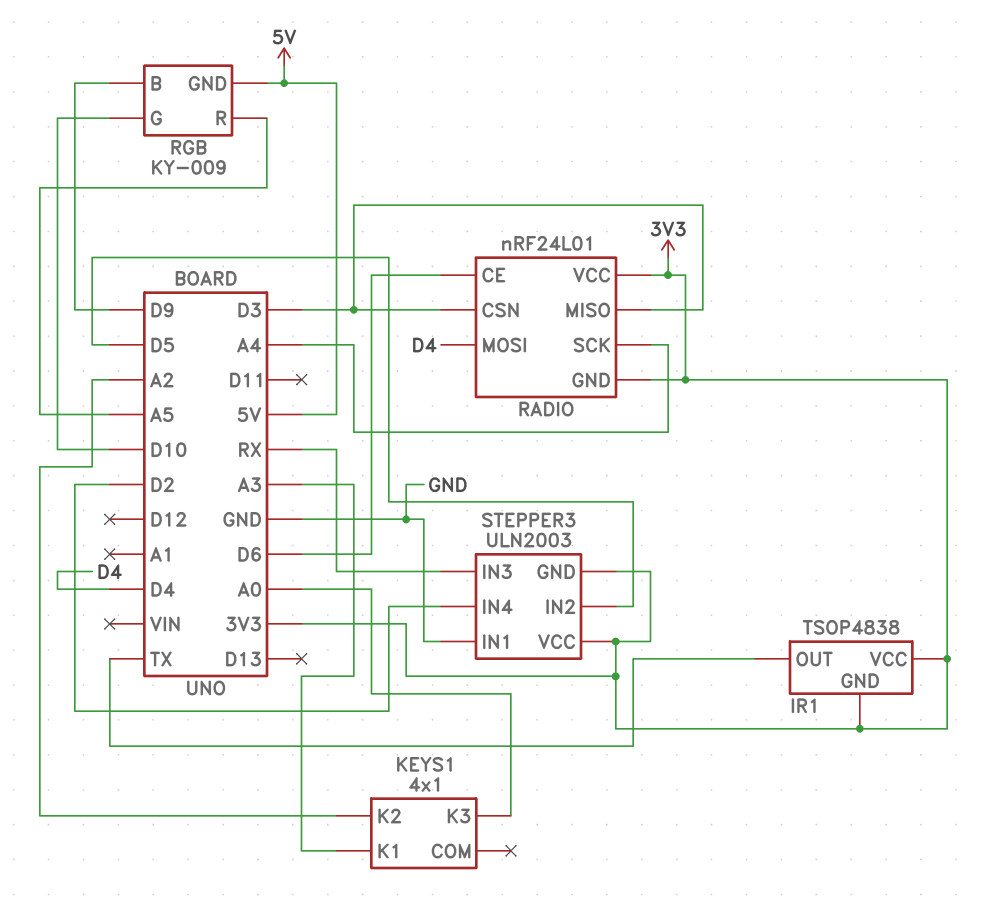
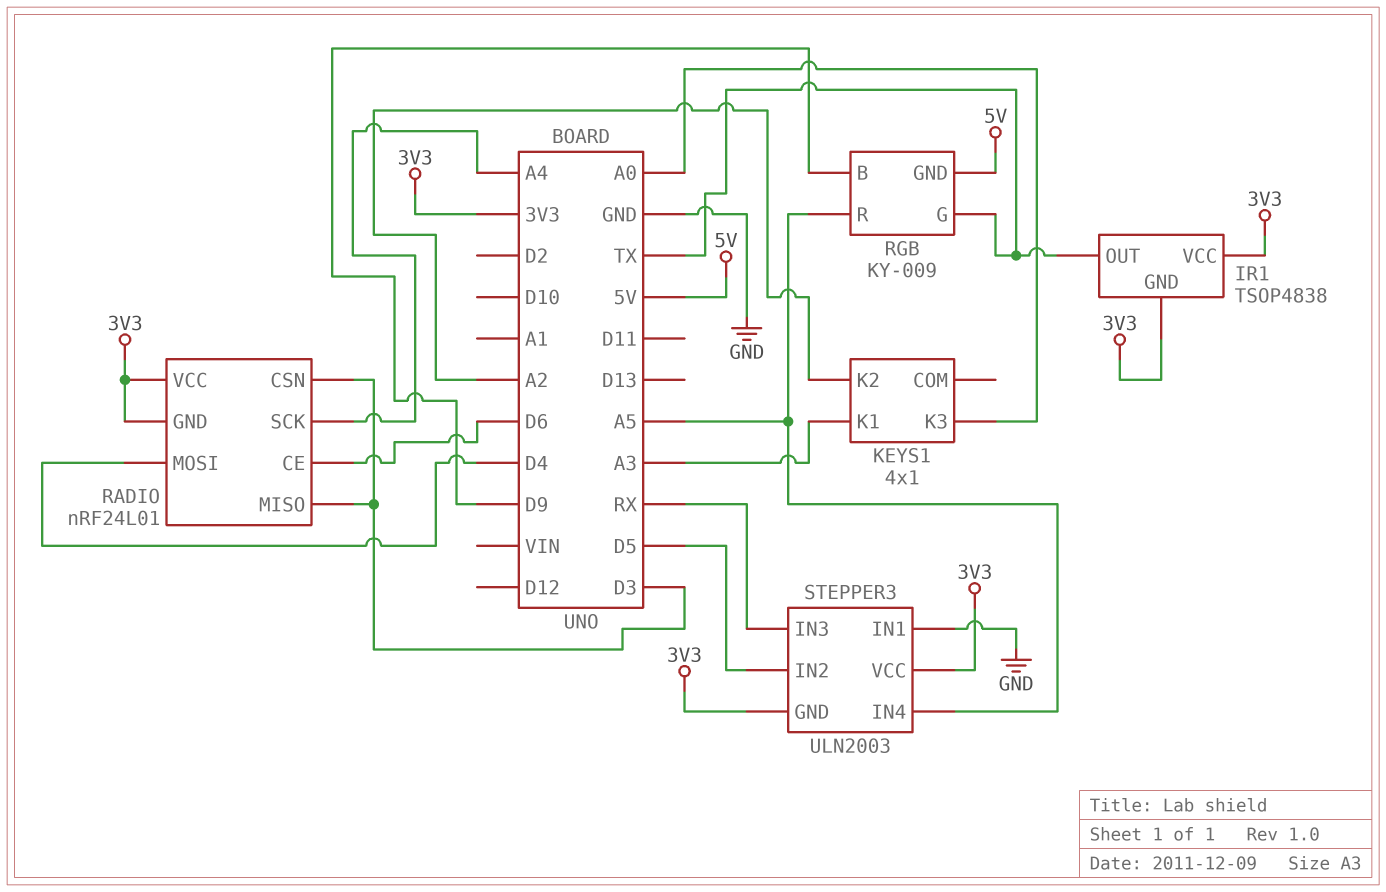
RGB pin G: D10 -> TX
STEPPER3 pin IN4: D2 -> A5

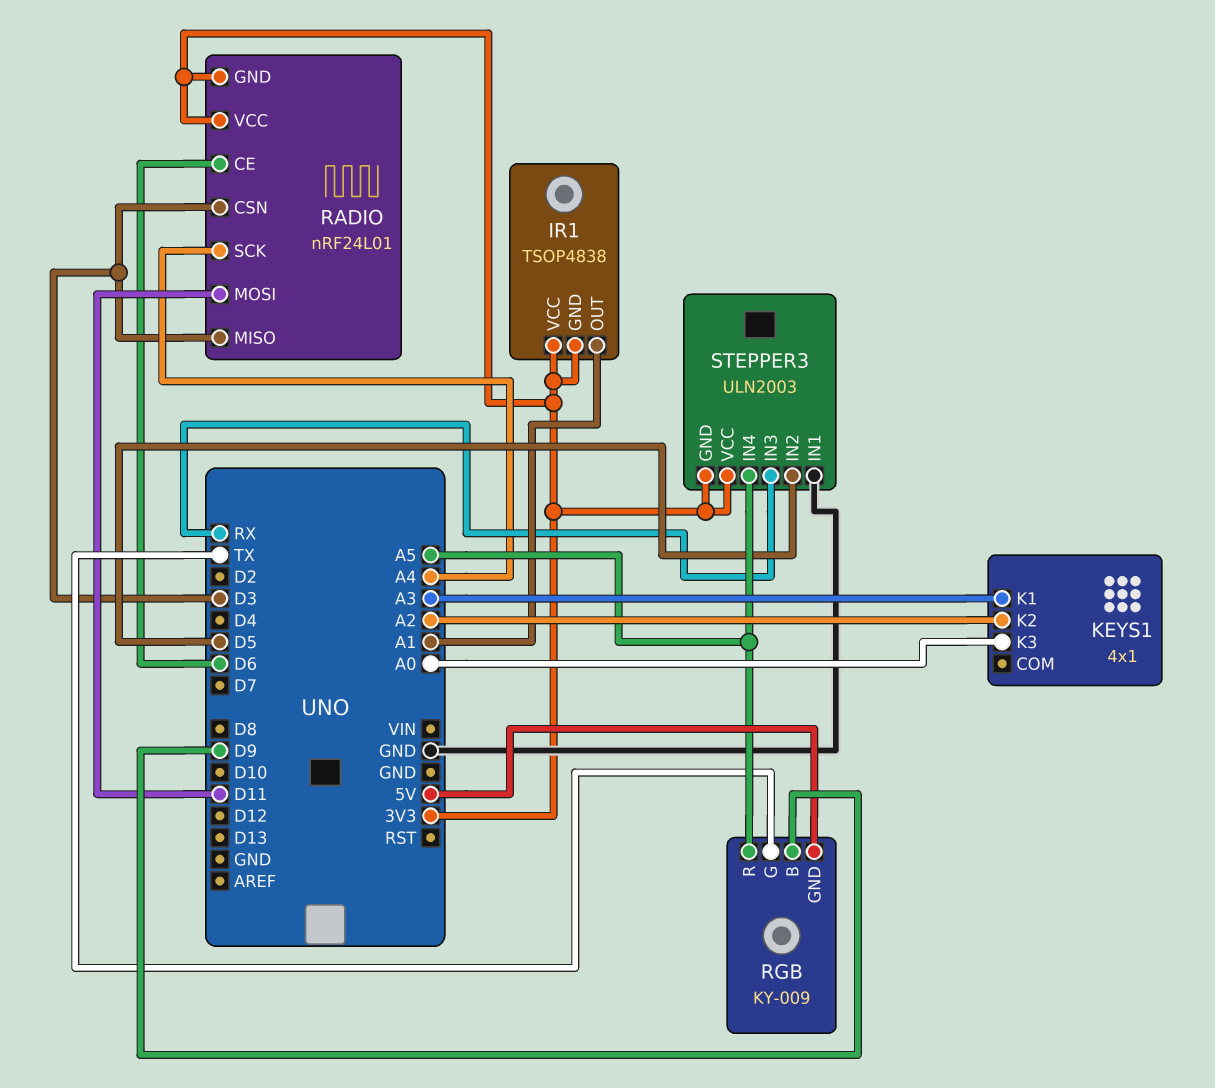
IR1 pin OUT: TX -> A1
RADIO pin MOSI: D4 -> D11

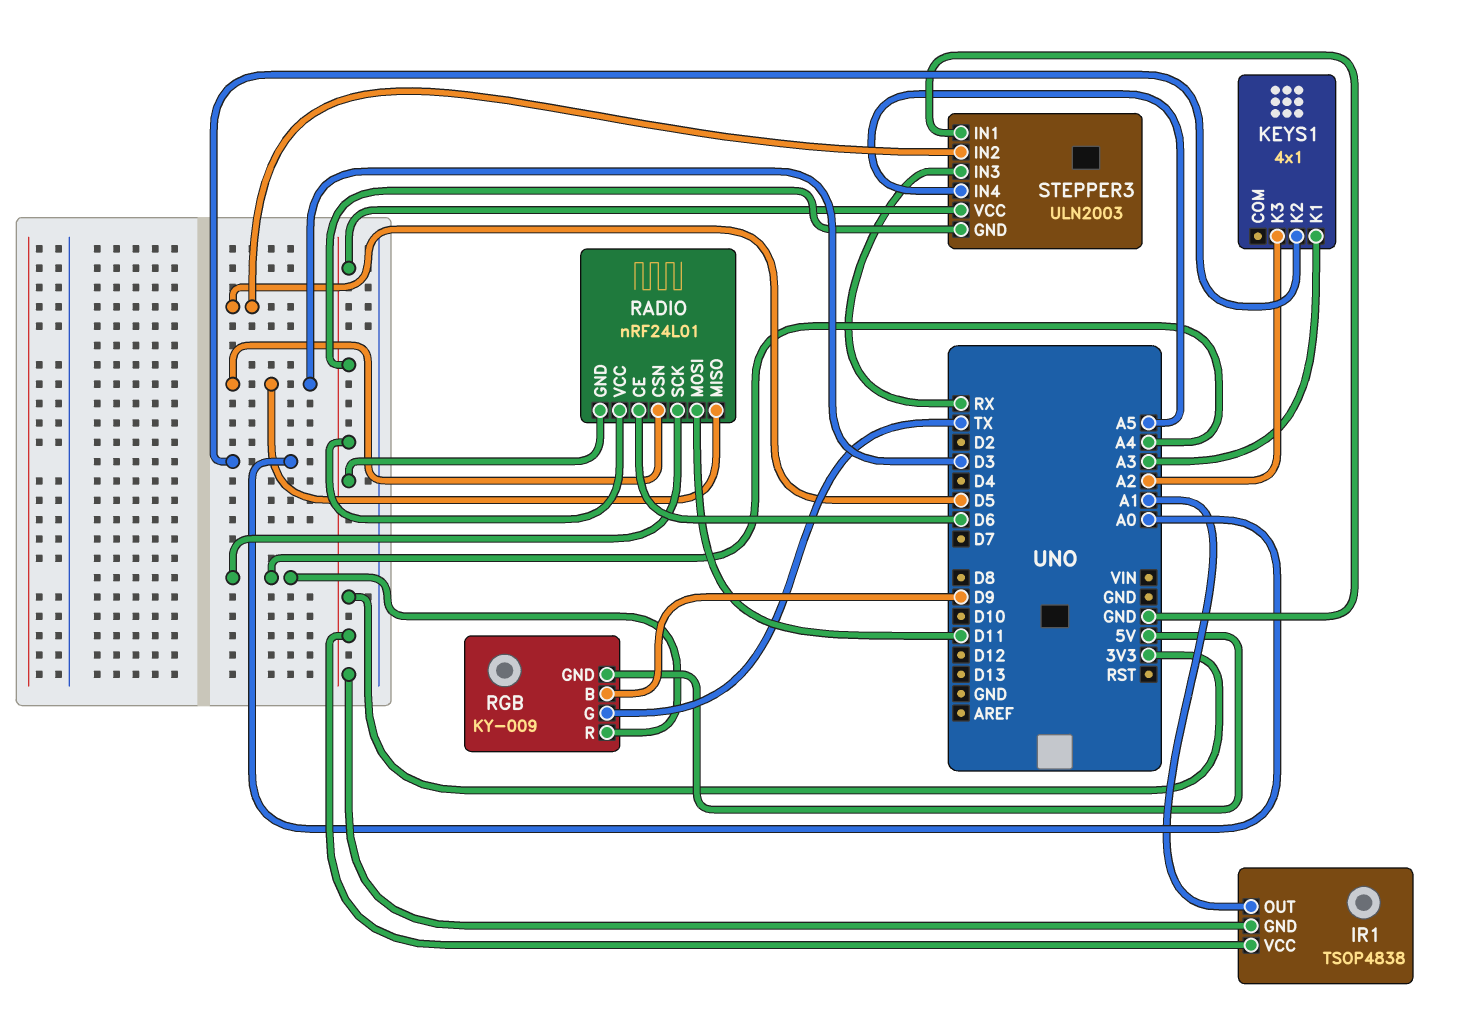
KEYS1 pin K2: A2 -> A0
KEYS1 pin K3: A0 -> A2
RGB pin R: A5 -> A4

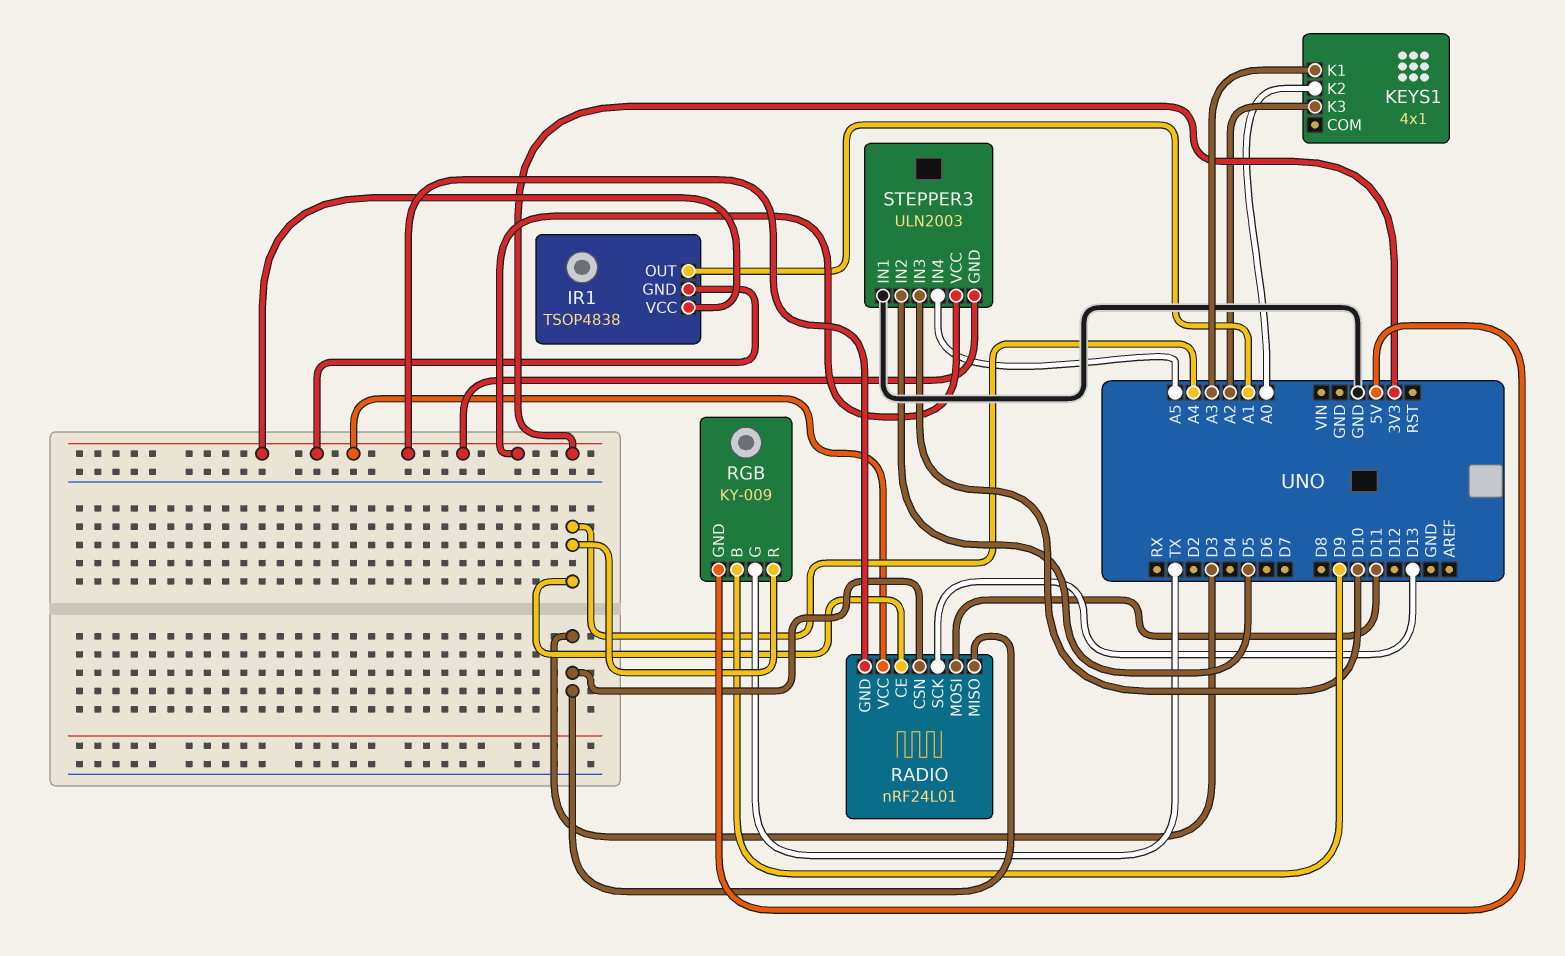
RADIO pin CE: D6 -> A4
RADIO pin SCK: A4 -> D13
STEPPER3 pin IN3: RX -> D10

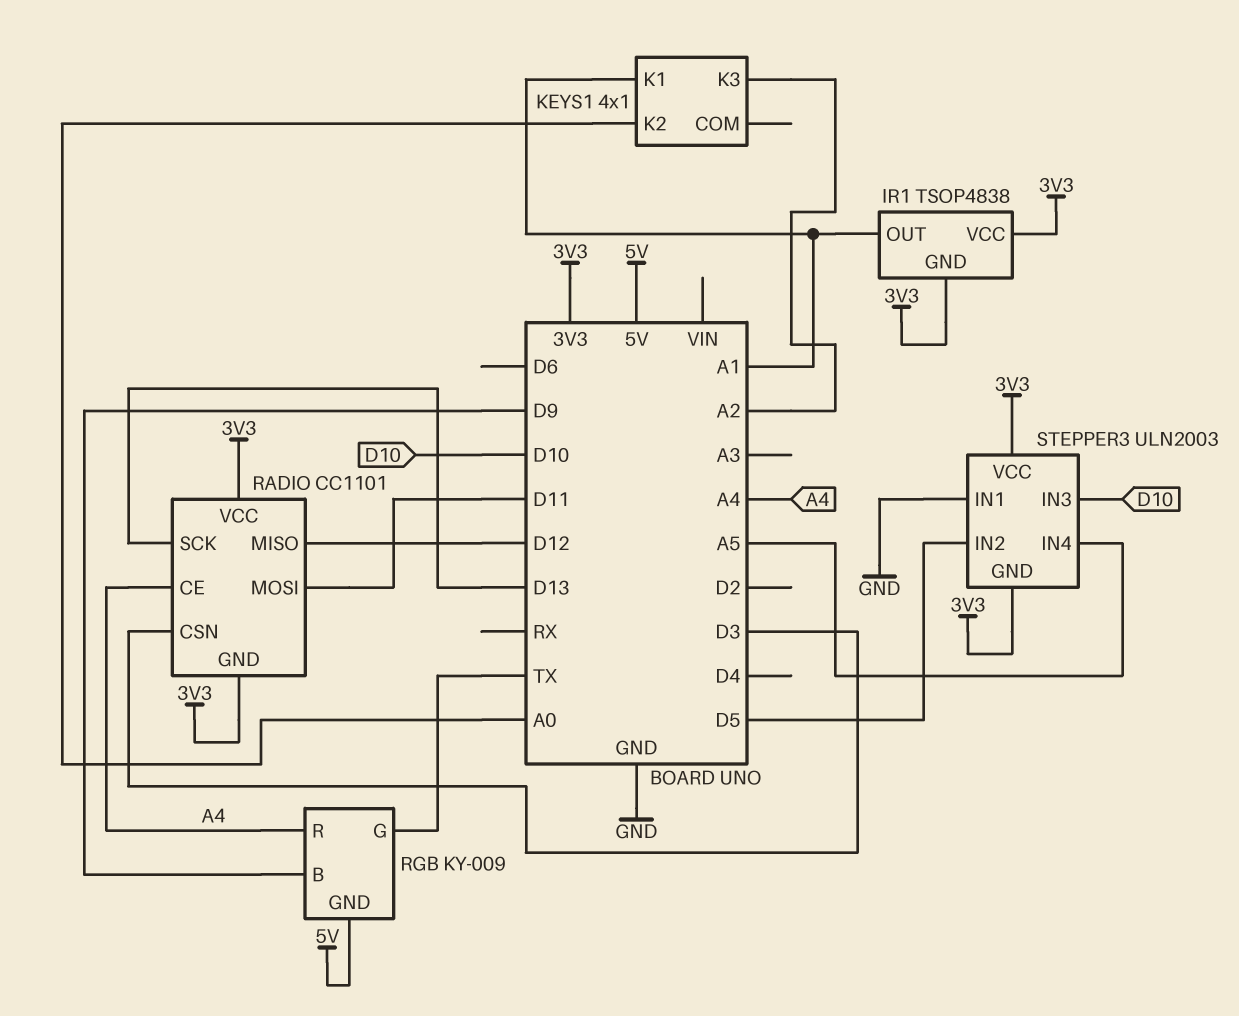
KEYS1 pin K1: A3 -> A1
RADIO: nRF24L01 -> CC1101
RADIO pin MISO: D3 -> D12

